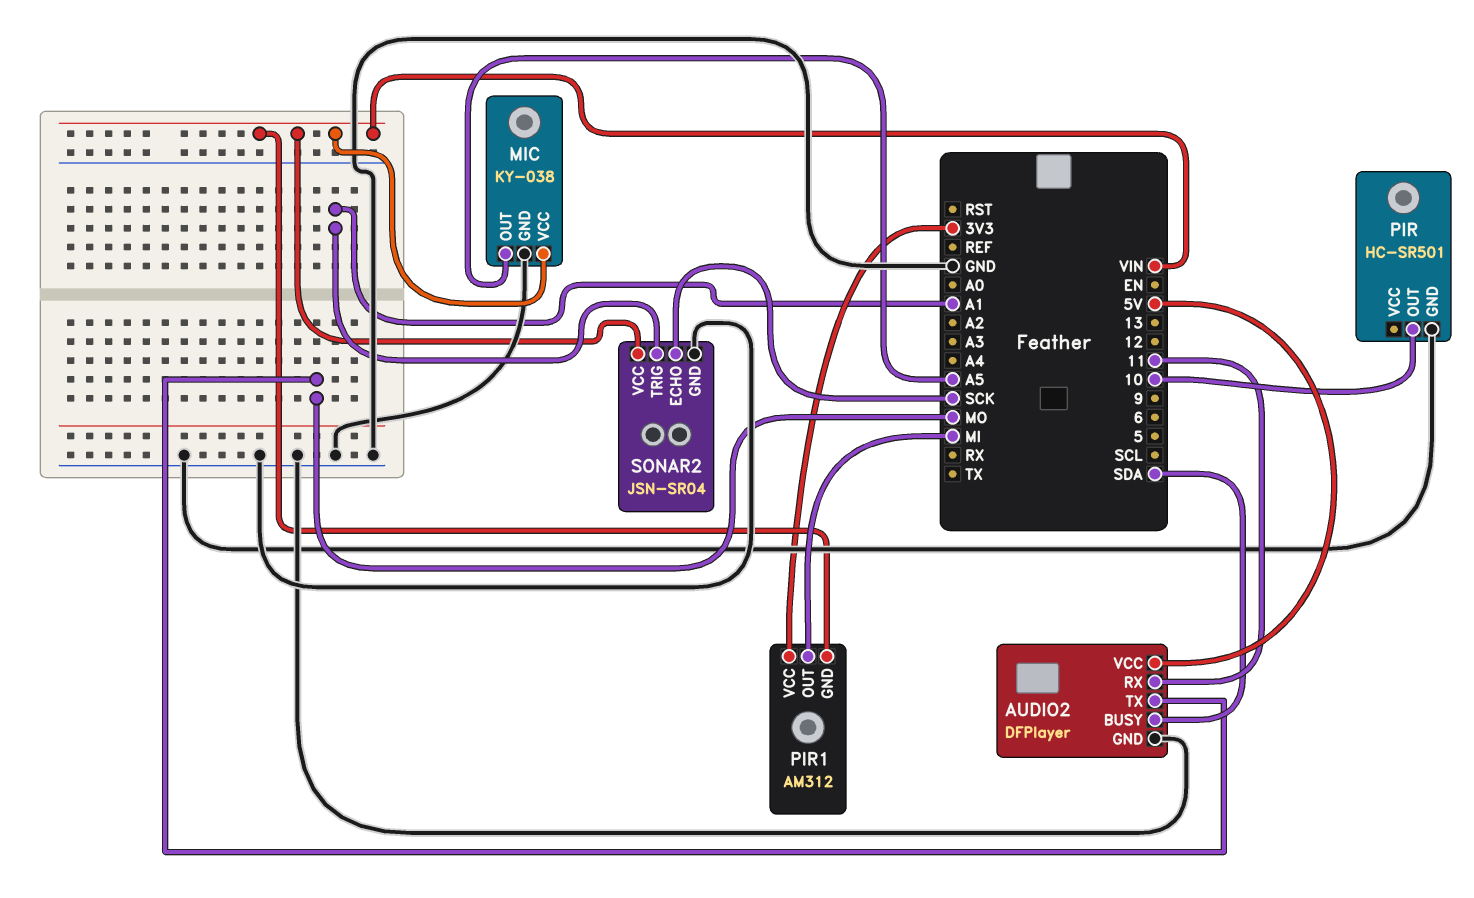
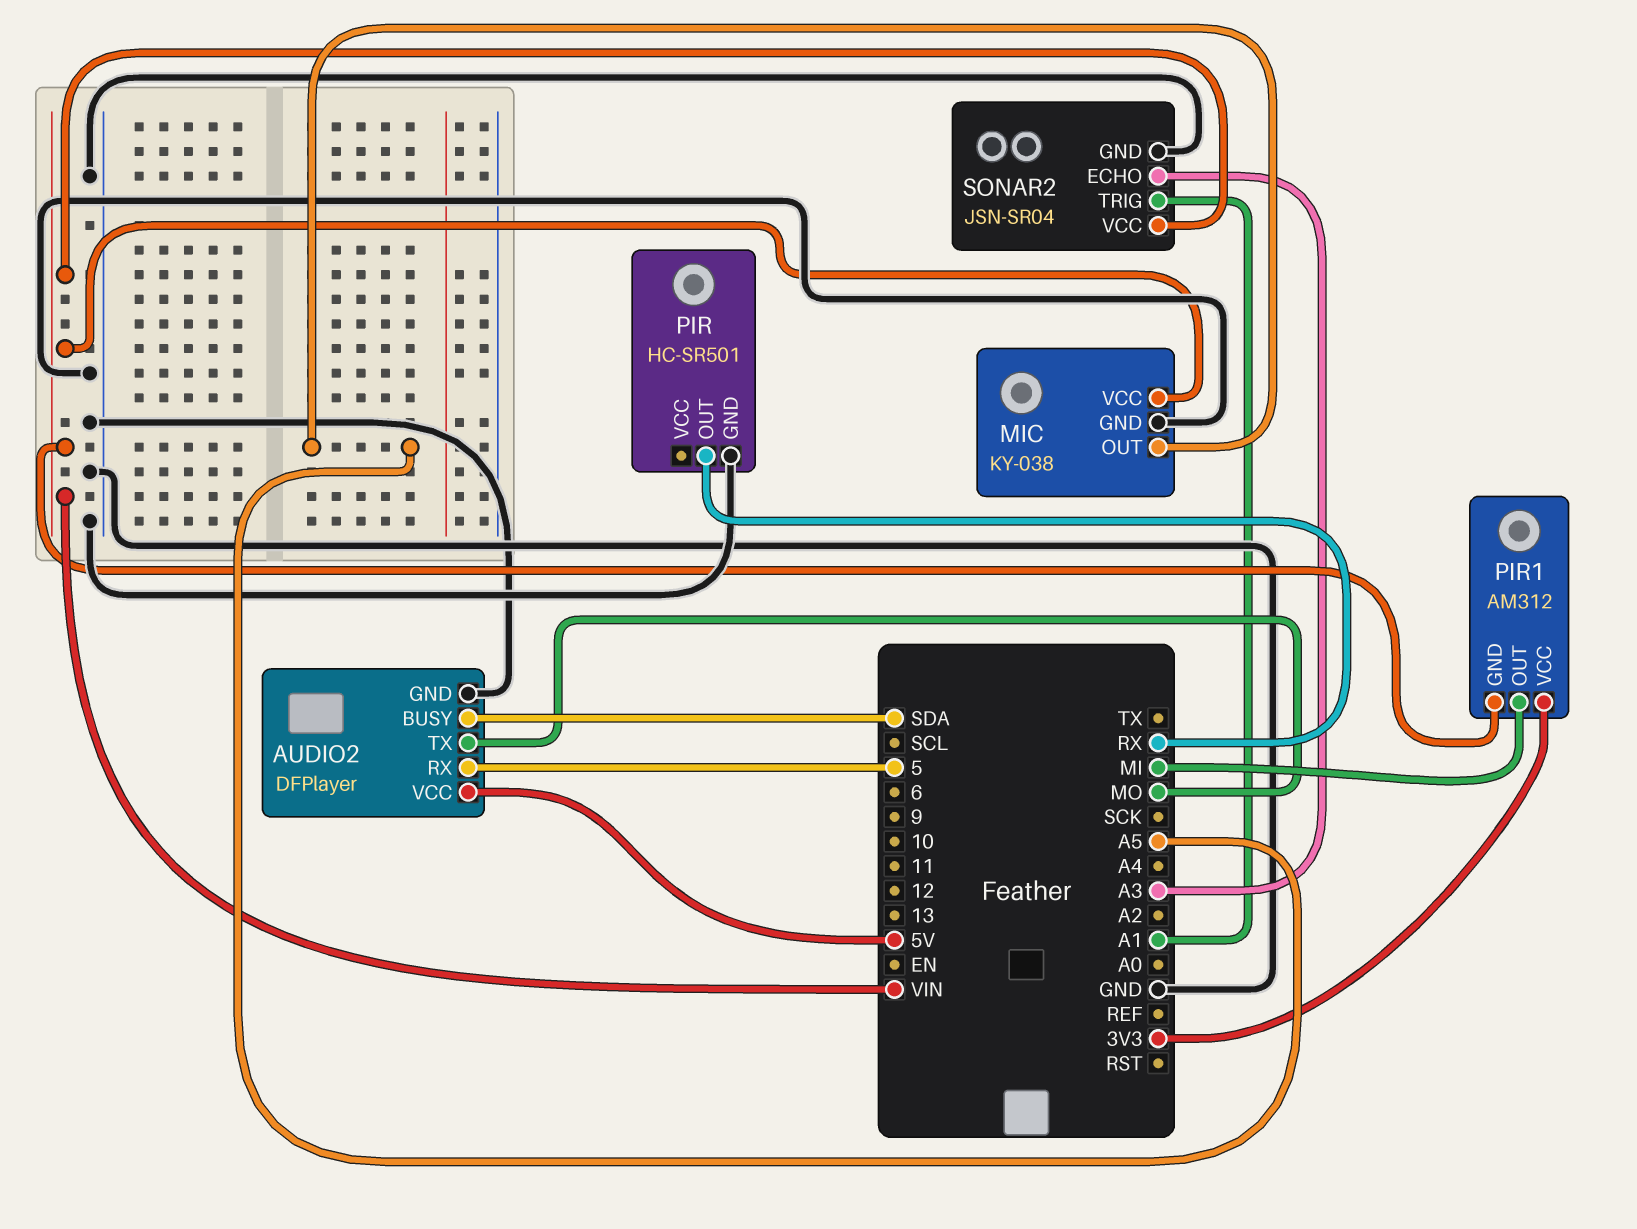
AUDIO2 pin RX: 11 -> 5
PIR pin OUT: 10 -> RX
SONAR2 pin ECHO: SCK -> A3

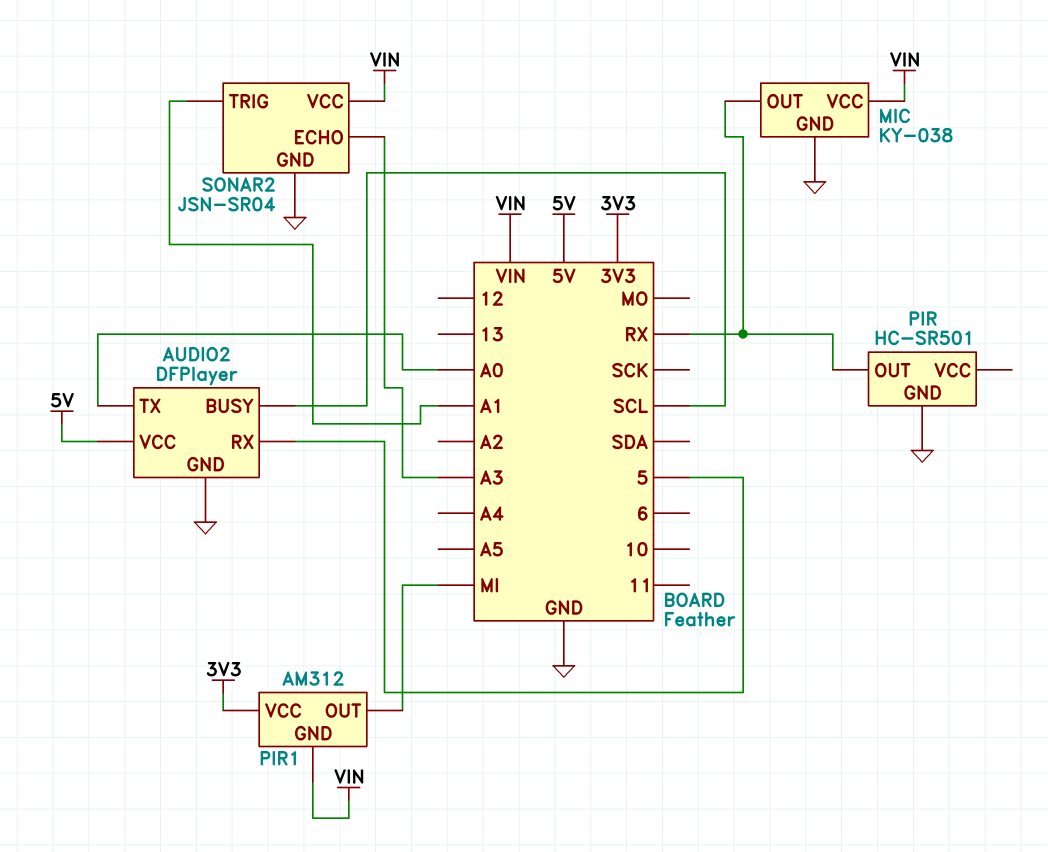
AUDIO2 pin BUSY: SDA -> SCL
AUDIO2 pin TX: MO -> A0
MIC pin OUT: A5 -> RX

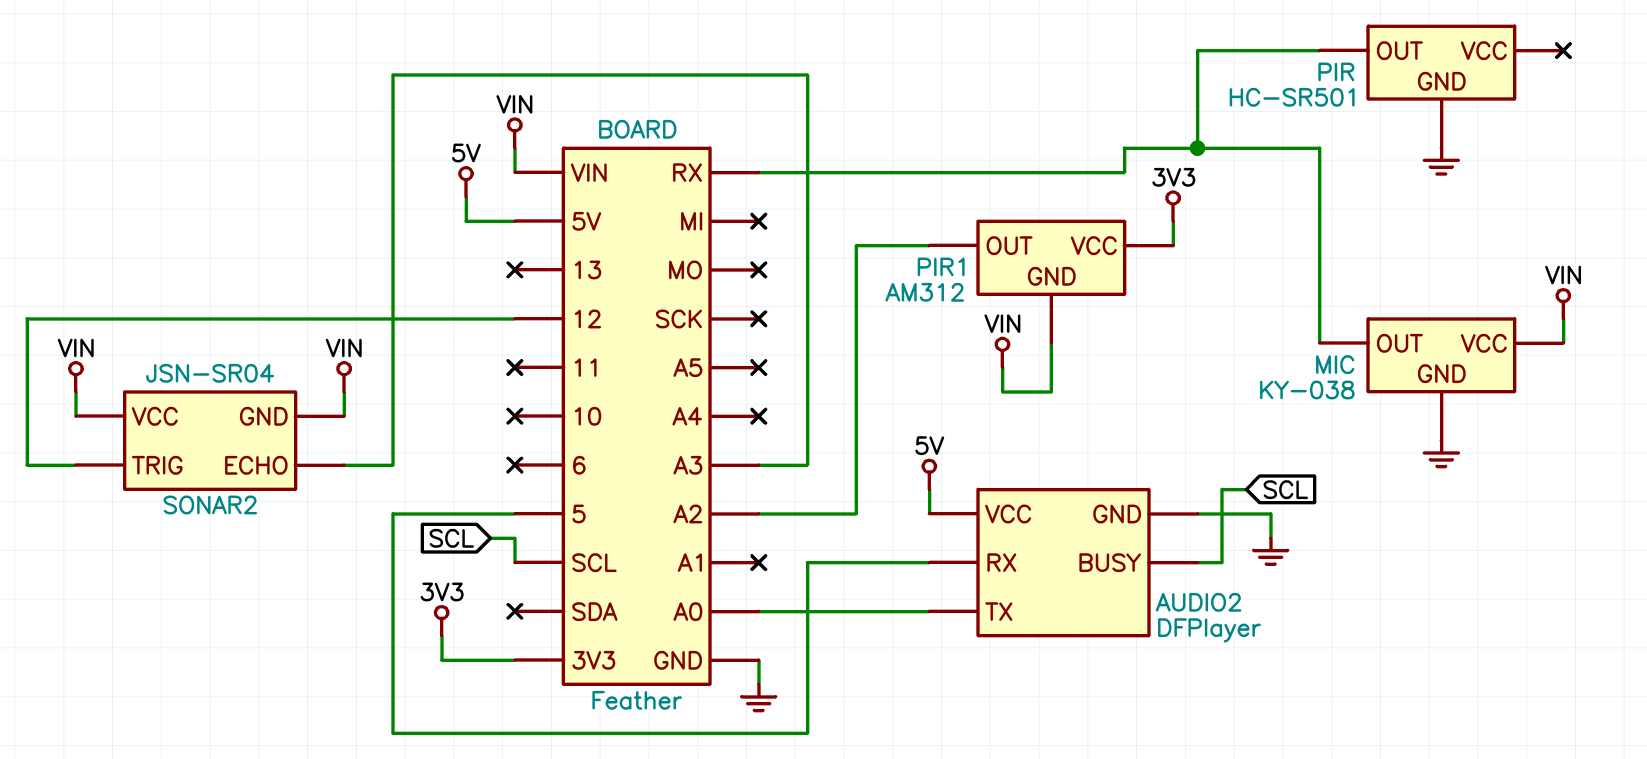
PIR1 pin OUT: MI -> A2
SONAR2 pin GND: GND -> VIN
SONAR2 pin TRIG: A1 -> 12

